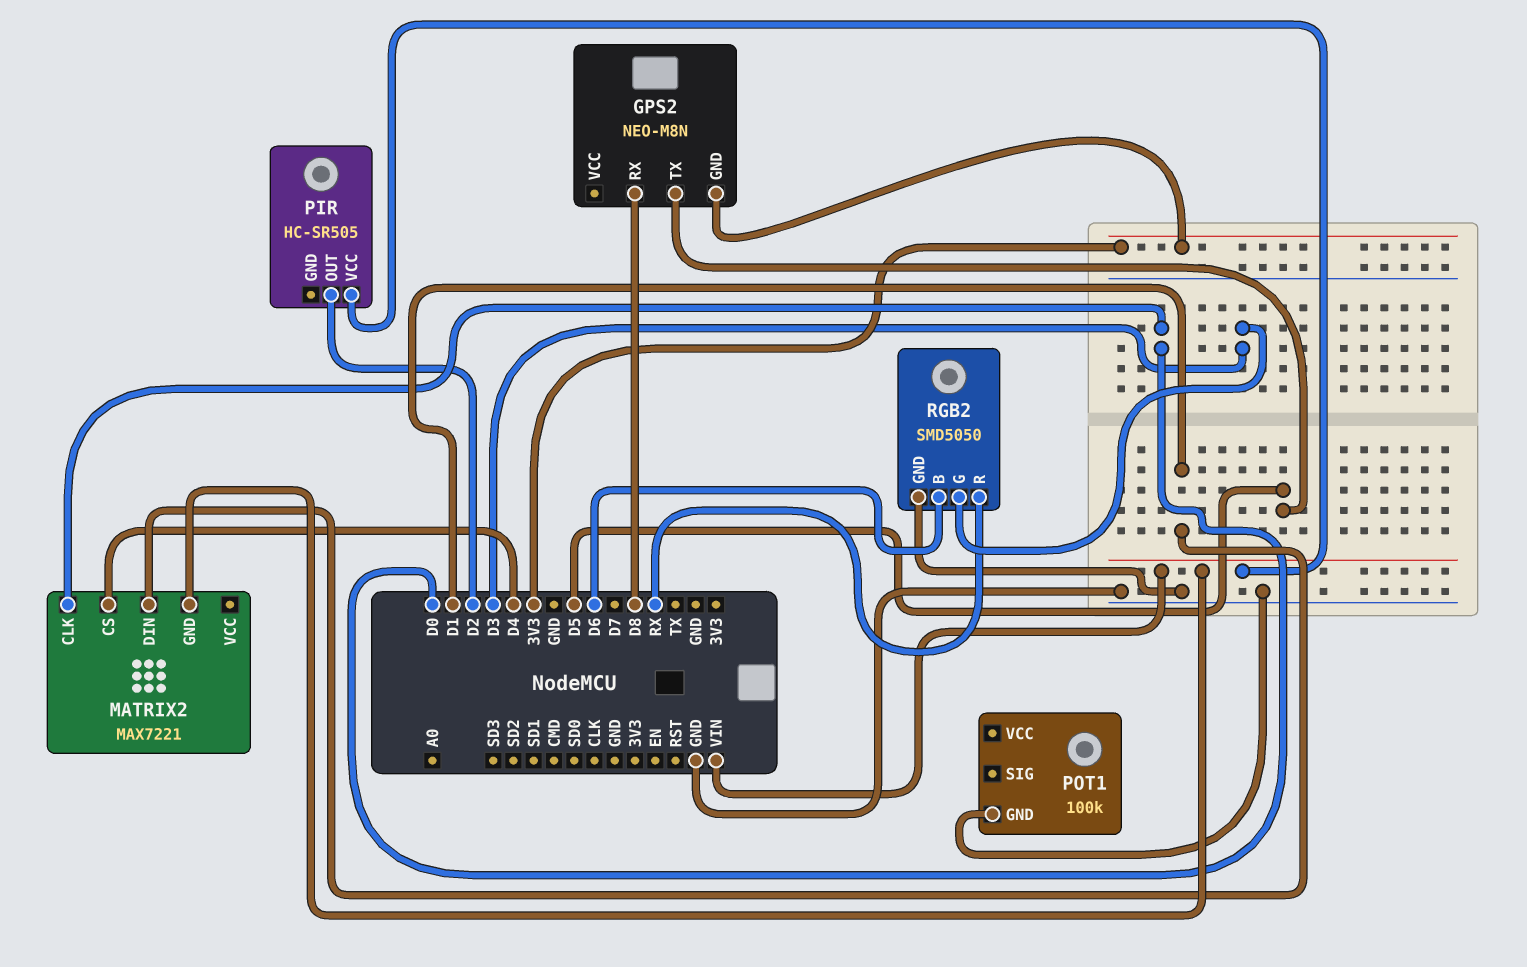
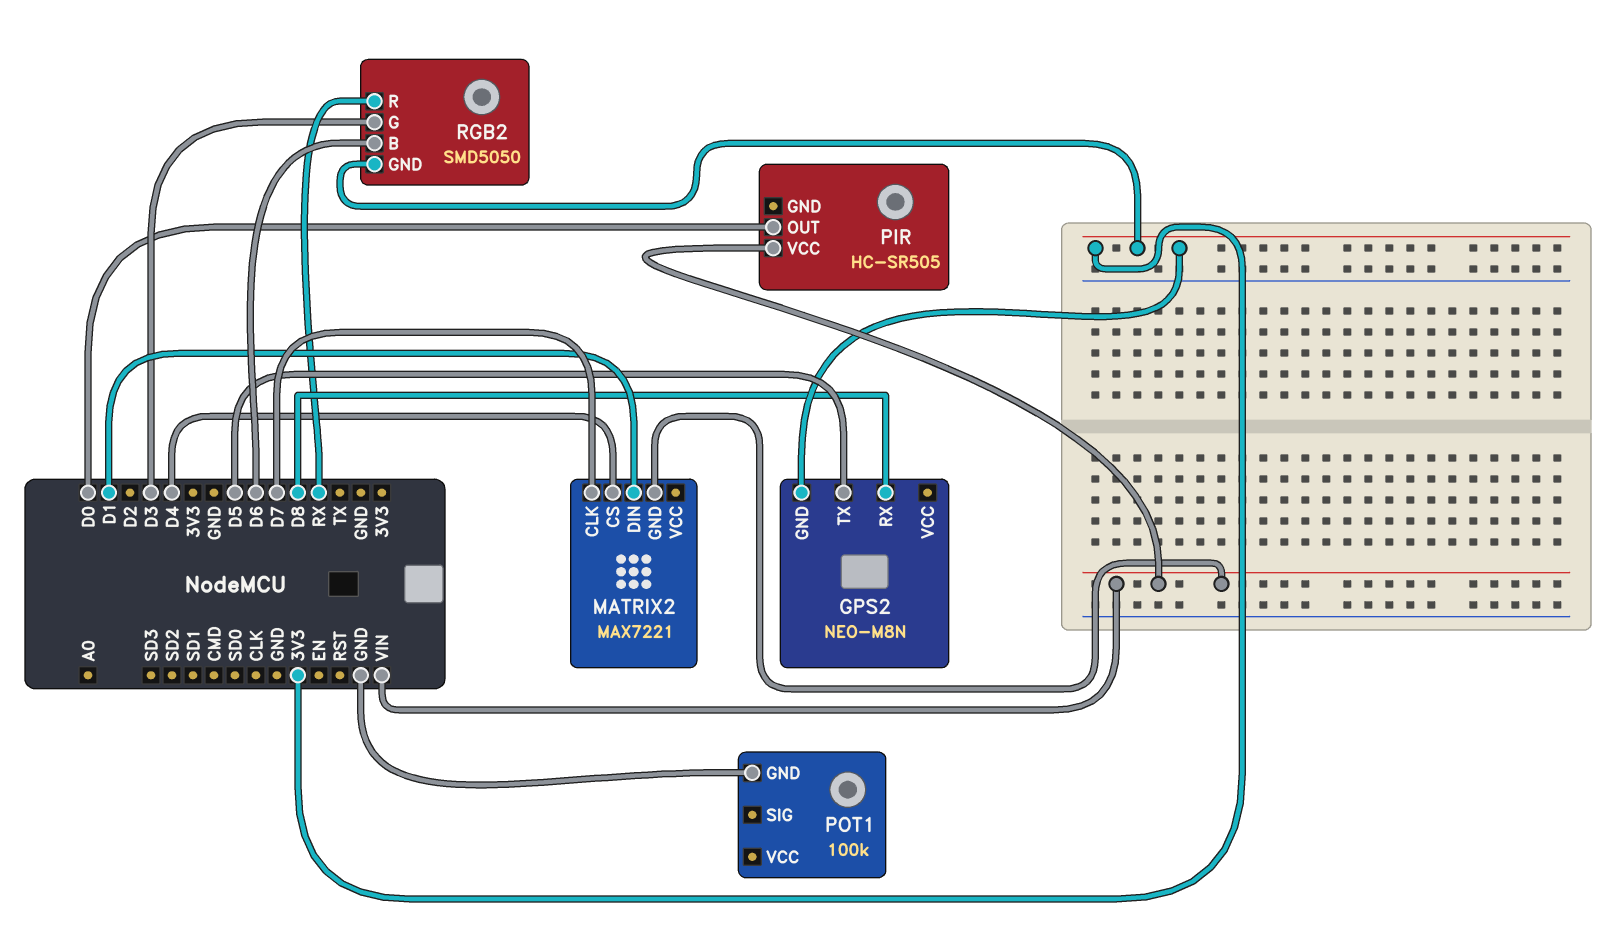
MATRIX2 pin CLK: D0 -> D7
PIR pin OUT: D2 -> D0
RGB2 pin GND: GND -> 3V3

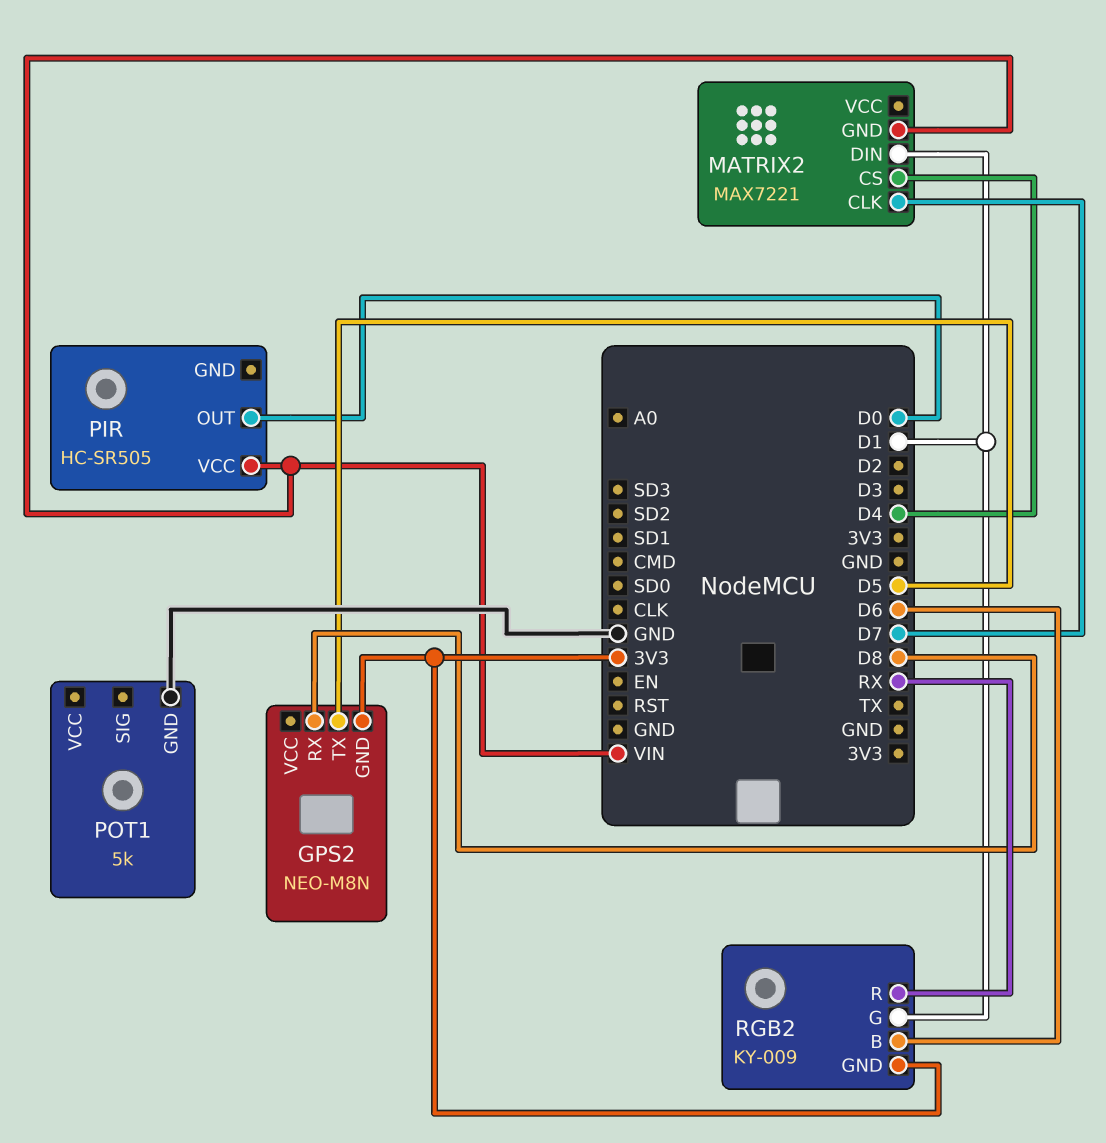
POT1: 100k -> 5k
RGB2: SMD5050 -> KY-009
RGB2 pin G: D3 -> D1

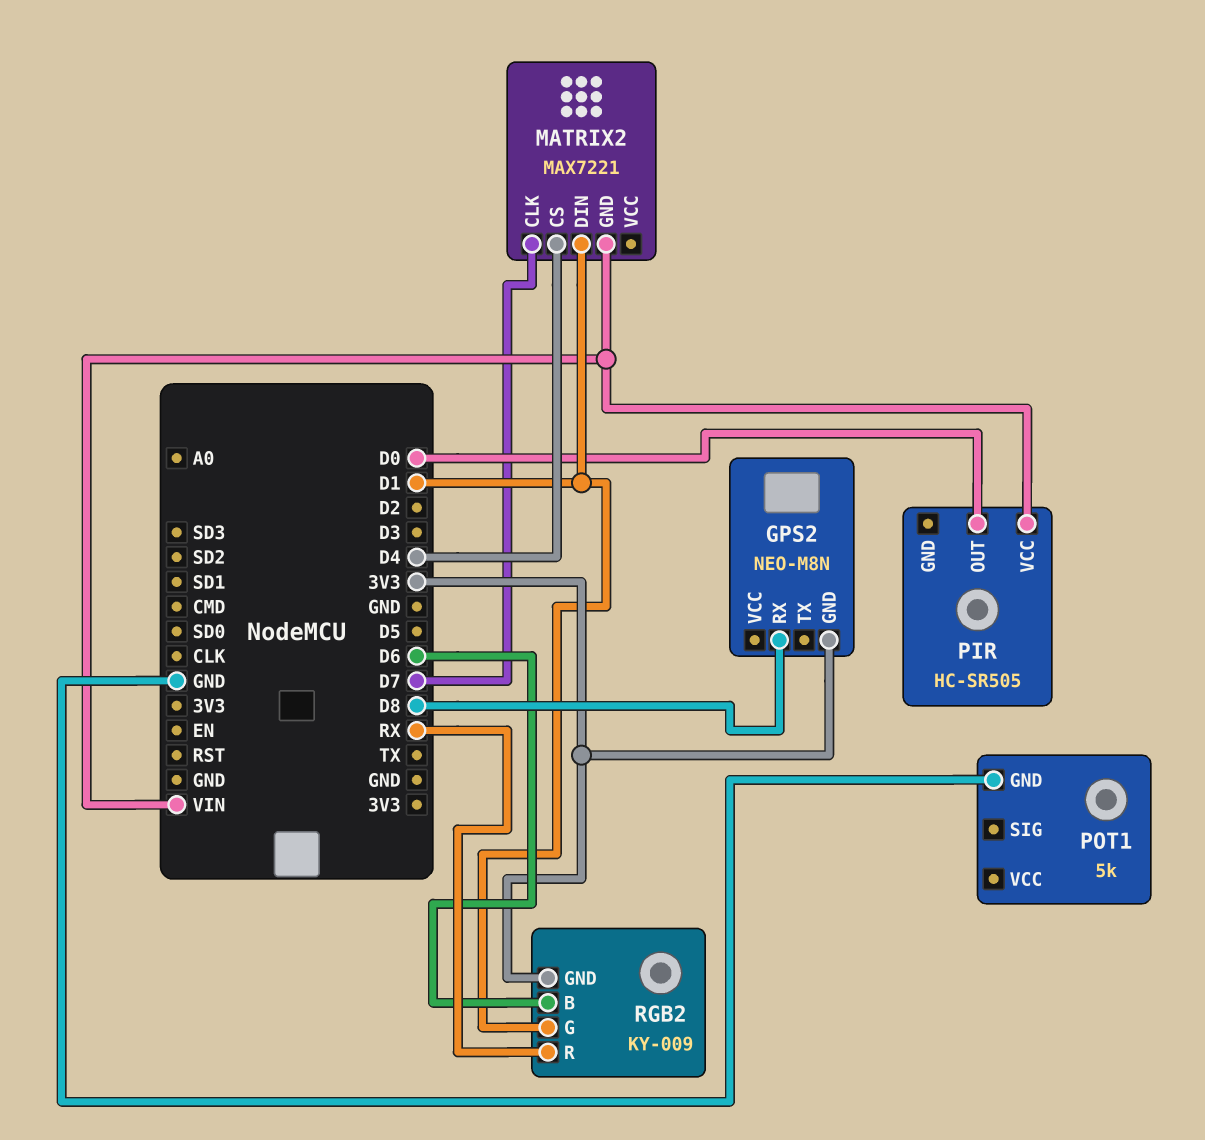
GPS2 pin TX: D5 -> none

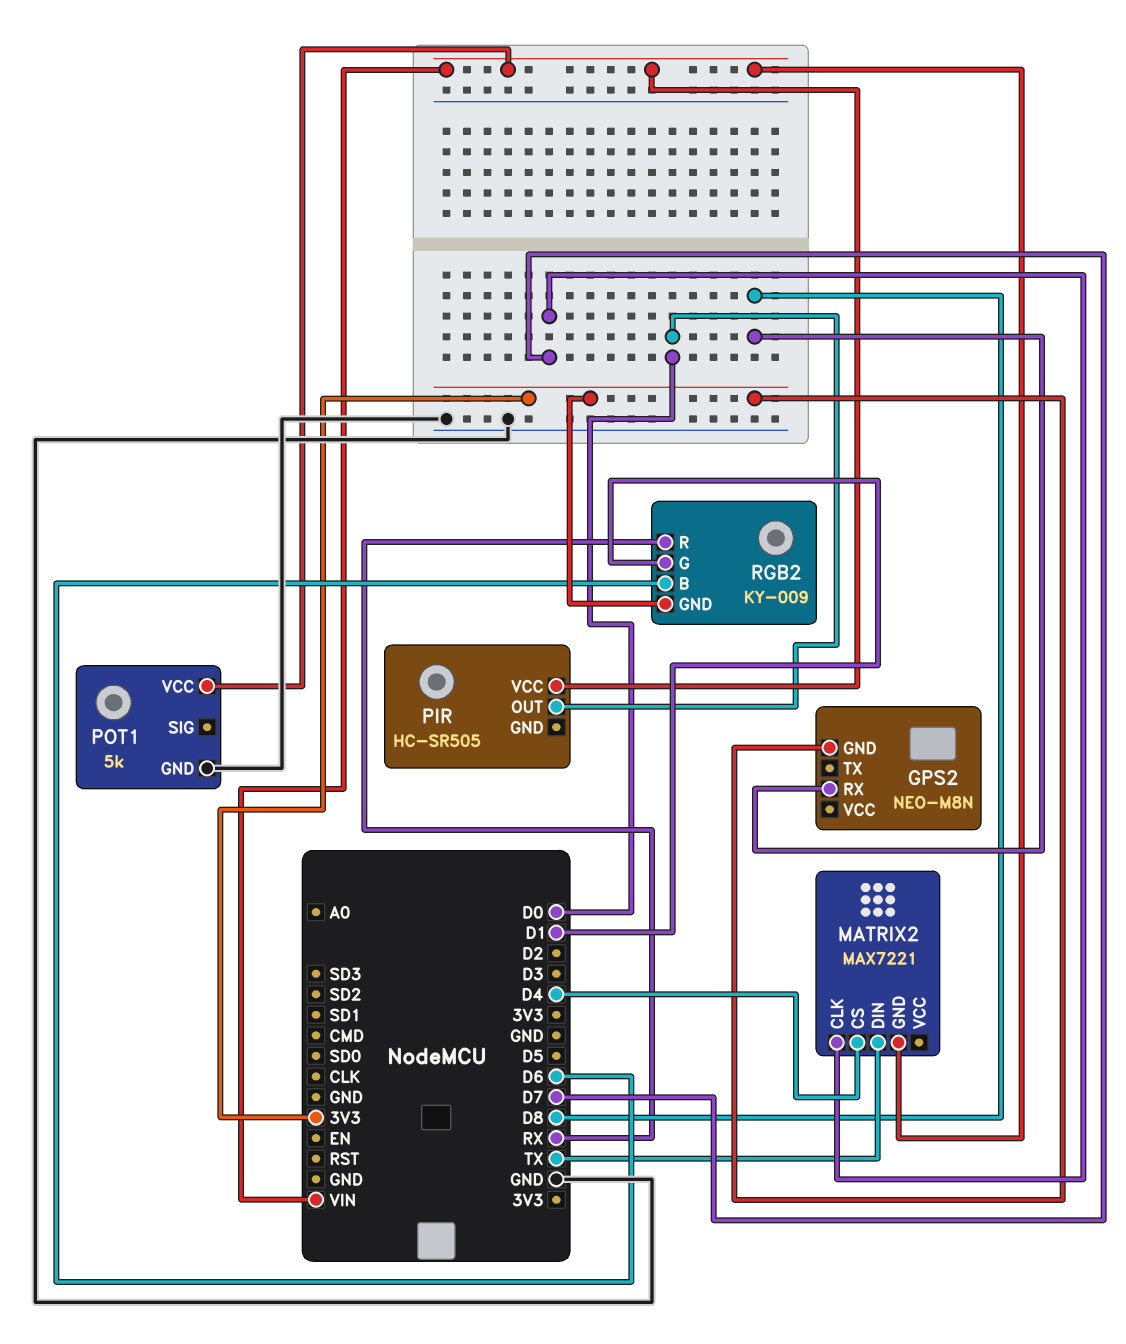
MATRIX2 pin DIN: D1 -> TX
POT1 pin VCC: none -> VIN

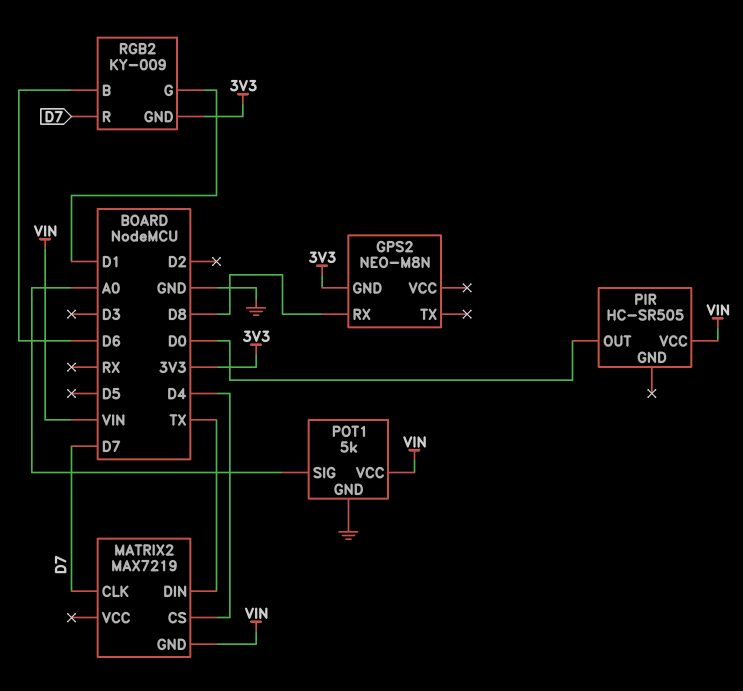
MATRIX2: MAX7221 -> MAX7219
POT1 pin SIG: none -> A0
RGB2 pin R: RX -> D7

